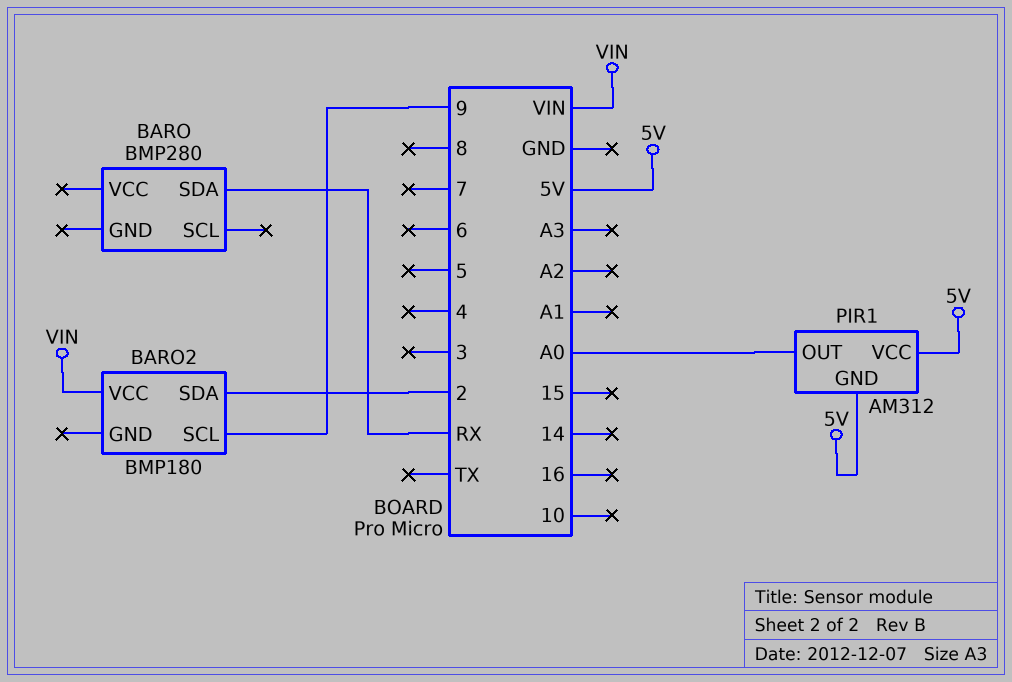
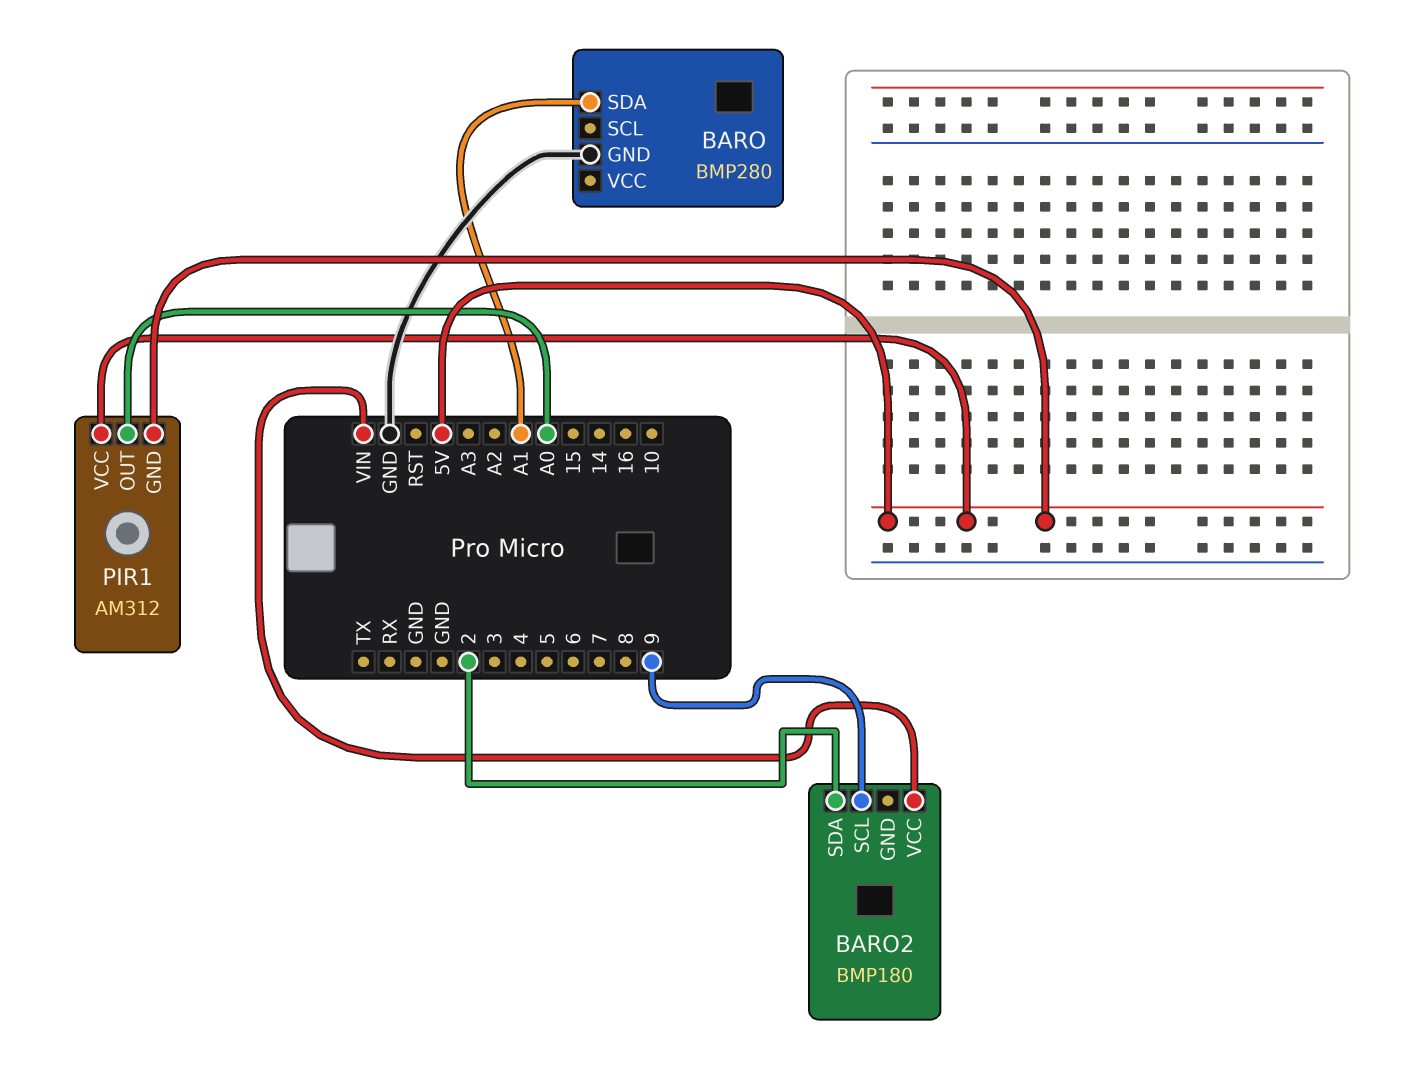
BARO pin GND: none -> GND
BARO pin SDA: RX -> A1

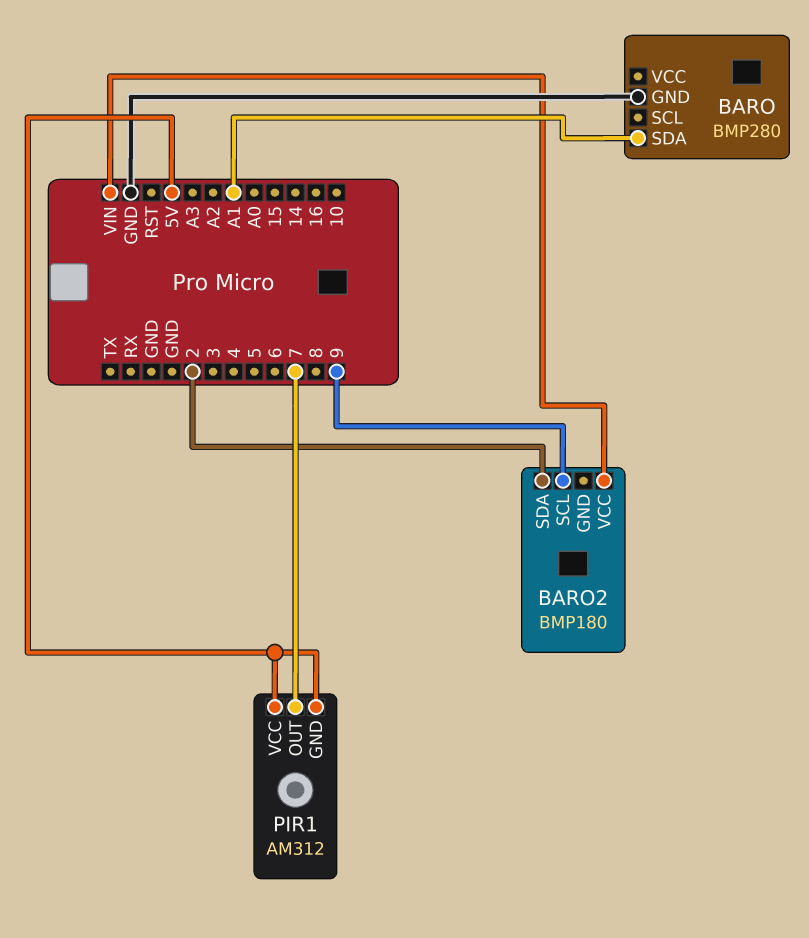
PIR1 pin OUT: A0 -> 7

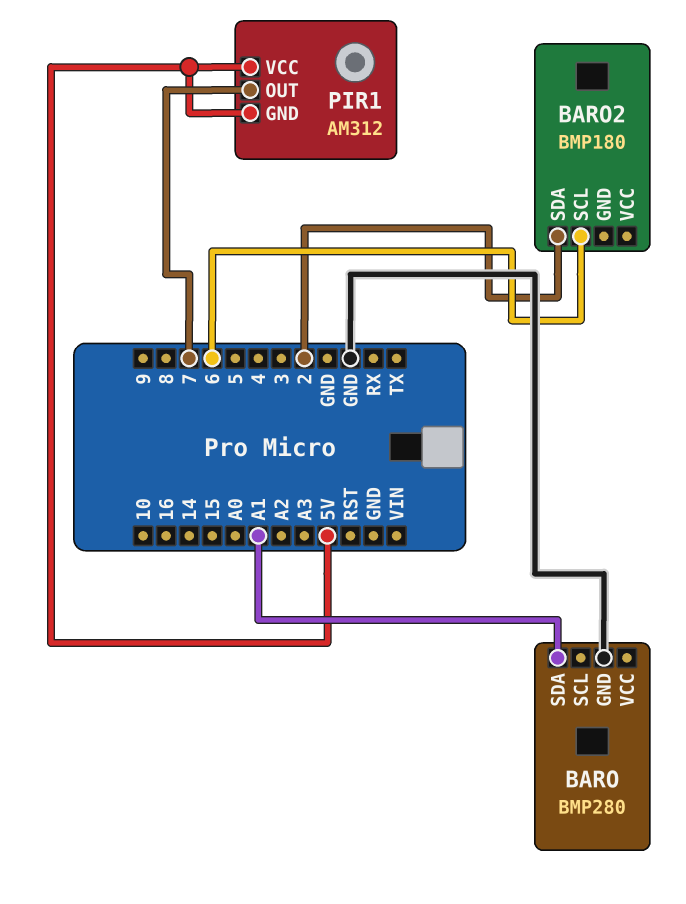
BARO2 pin SCL: 9 -> 6
BARO2 pin VCC: VIN -> none

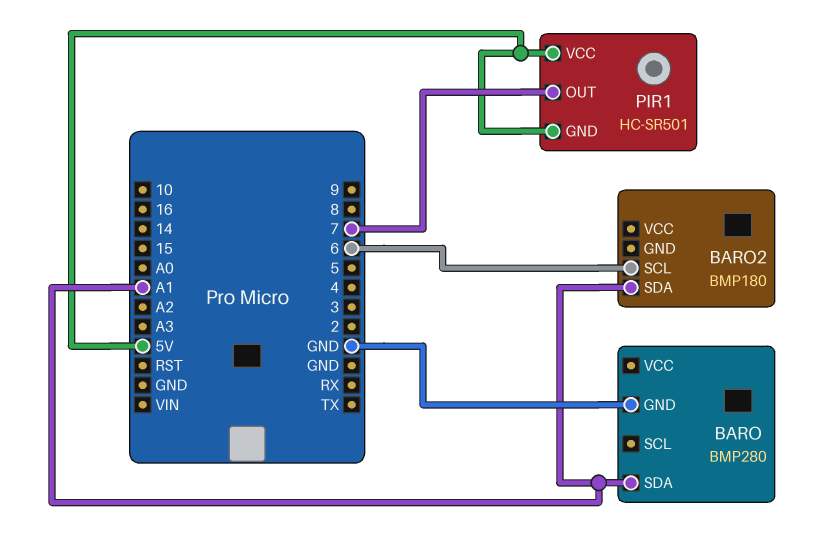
BARO2 pin SDA: 2 -> A1
PIR1: AM312 -> HC-SR501

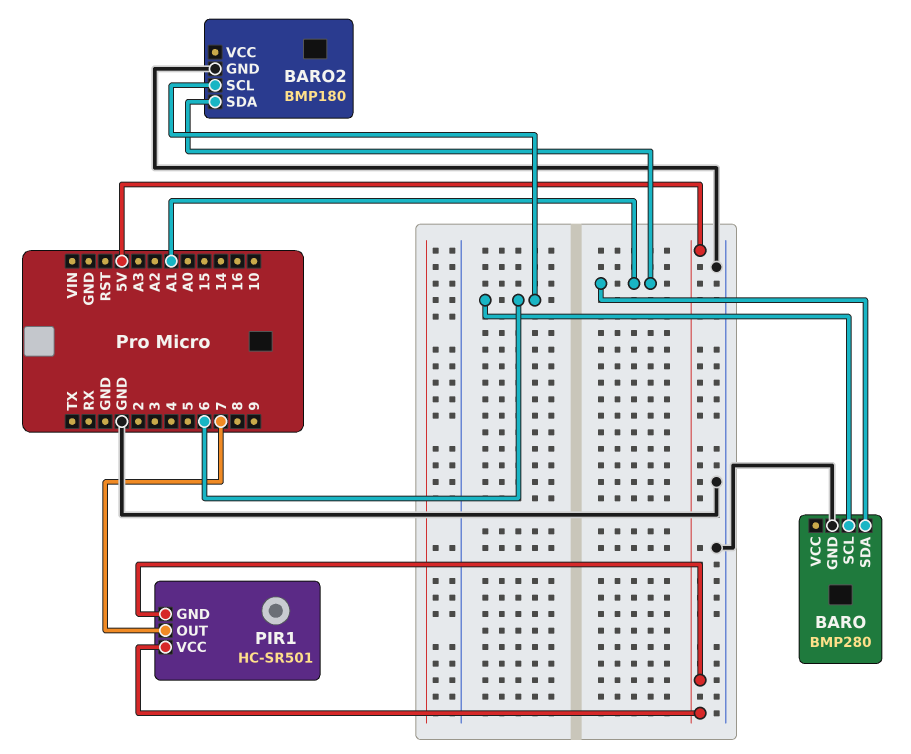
BARO pin SCL: none -> 6
BARO2 pin GND: none -> GND

